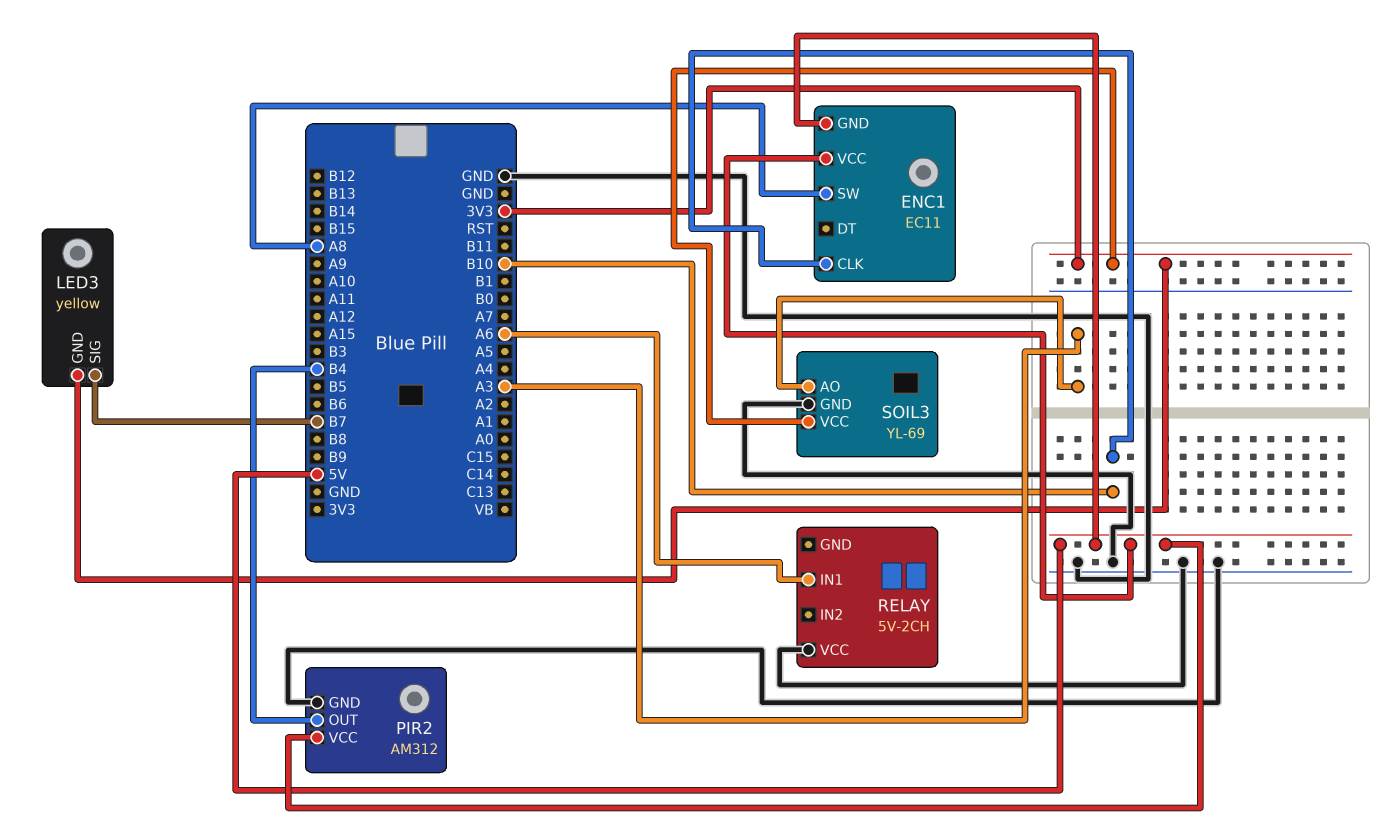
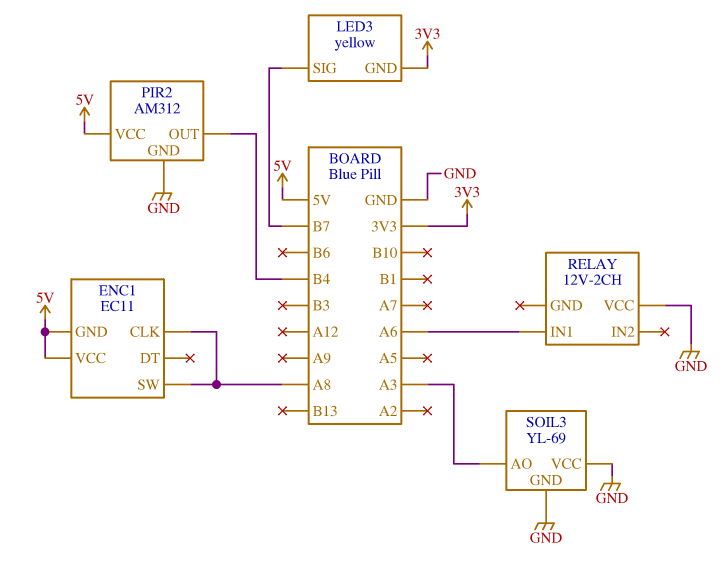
ENC1 pin CLK: B10 -> A8
RELAY: 5V-2CH -> 12V-2CH
SOIL3 pin VCC: 3V3 -> GND

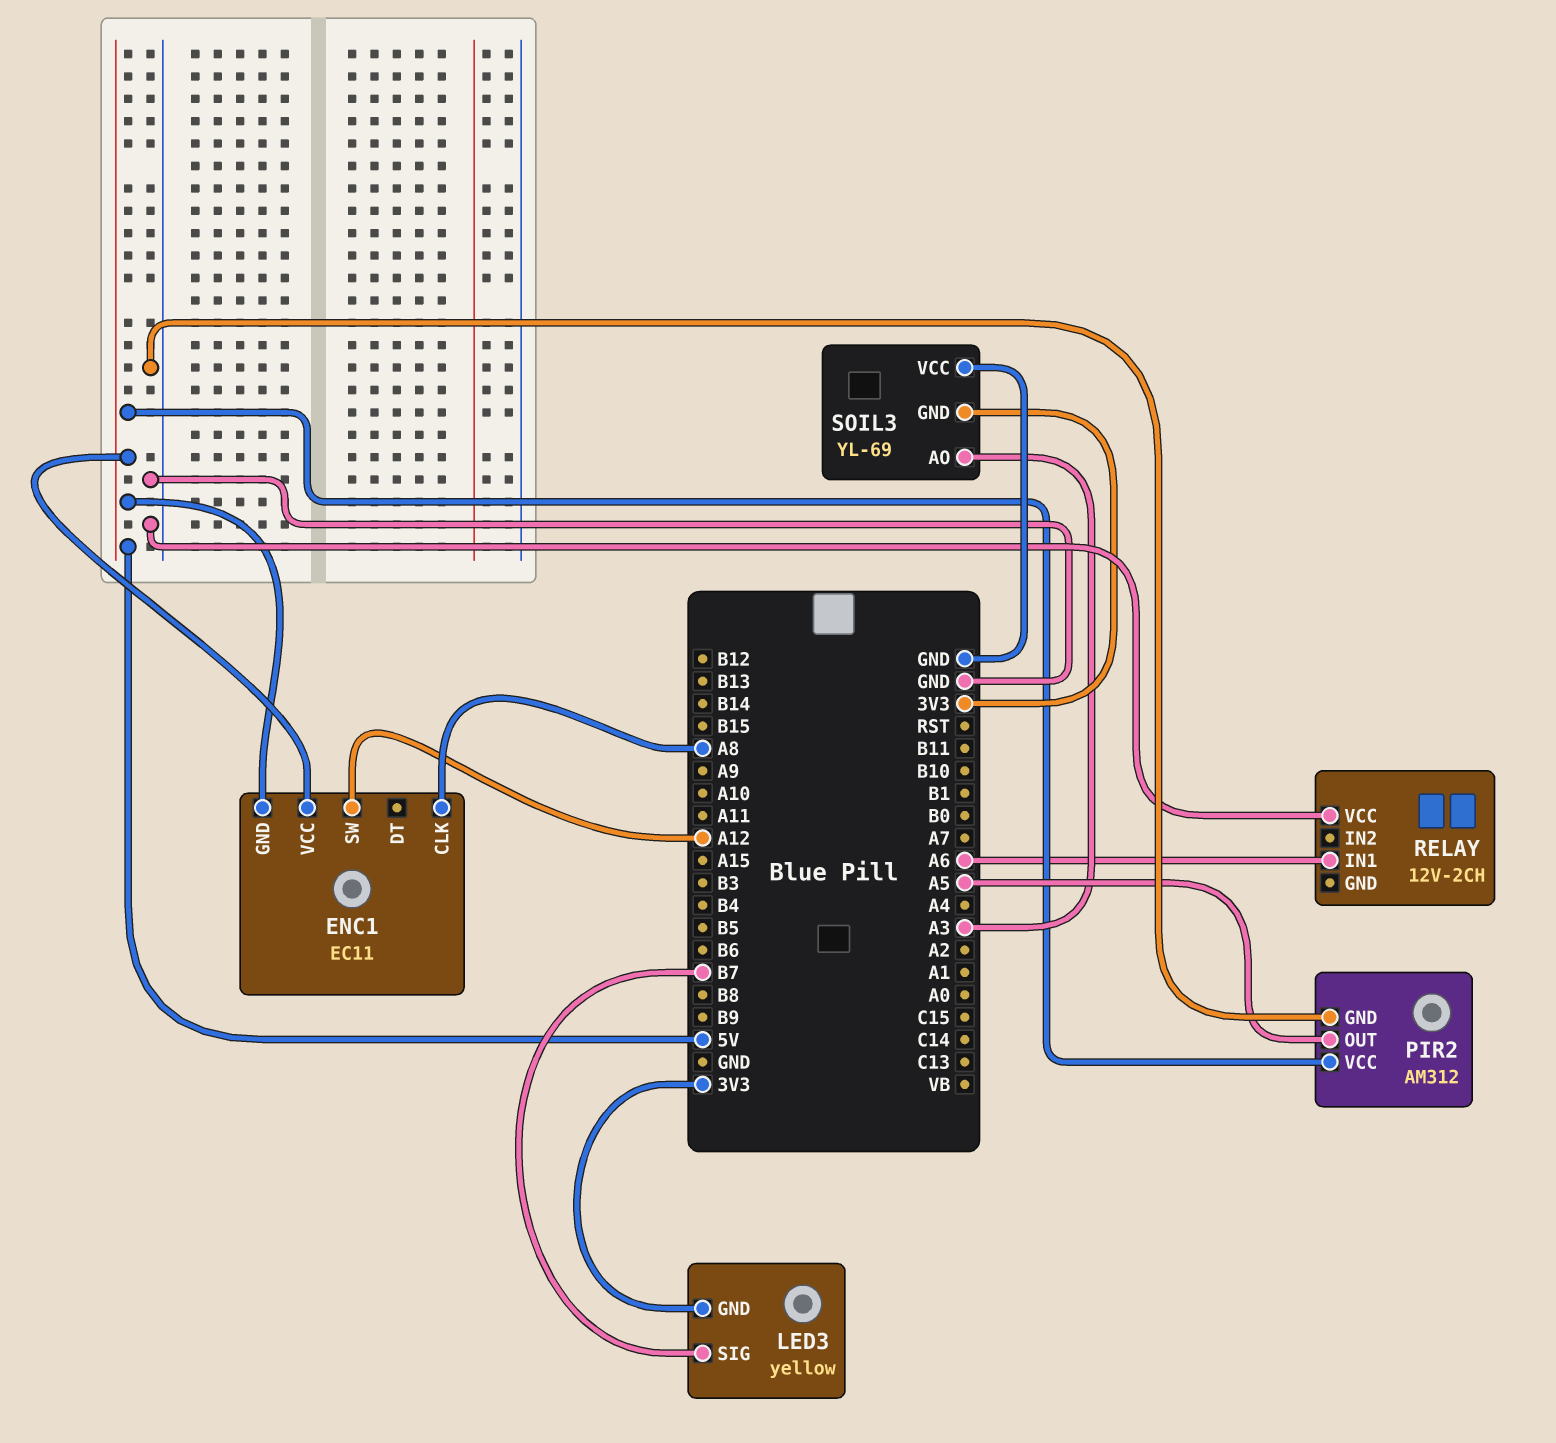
ENC1 pin SW: A8 -> A12
PIR2 pin OUT: B4 -> A5
SOIL3 pin GND: GND -> 3V3

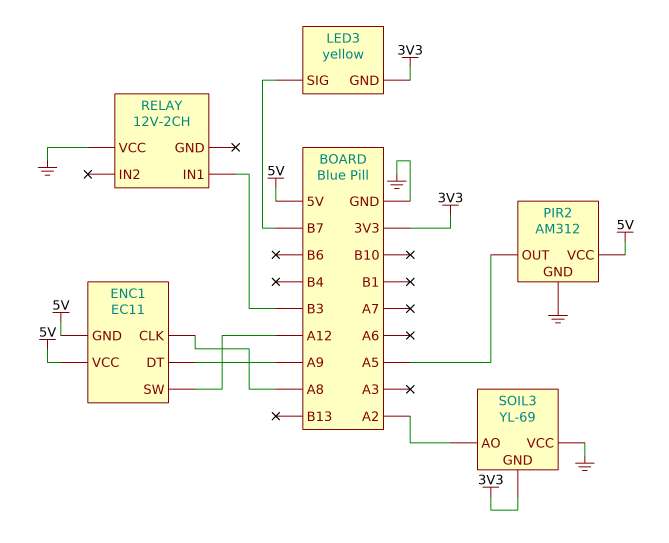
ENC1 pin DT: none -> A9
RELAY pin IN1: A6 -> B3
SOIL3 pin AO: A3 -> A2

